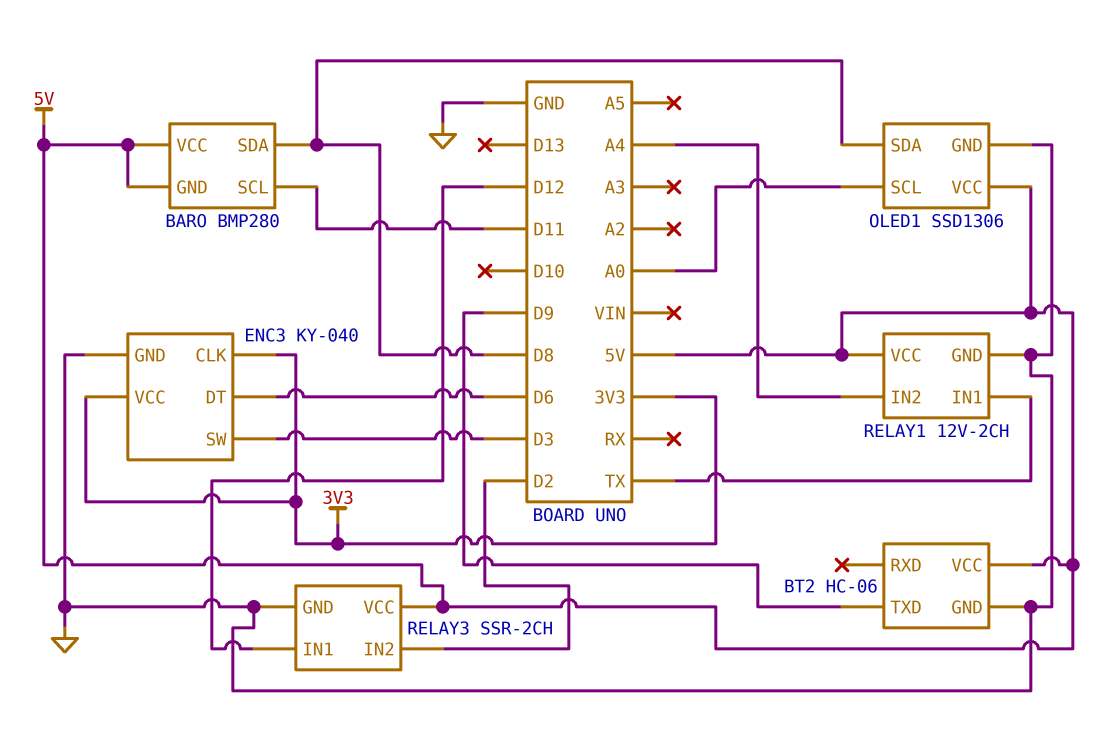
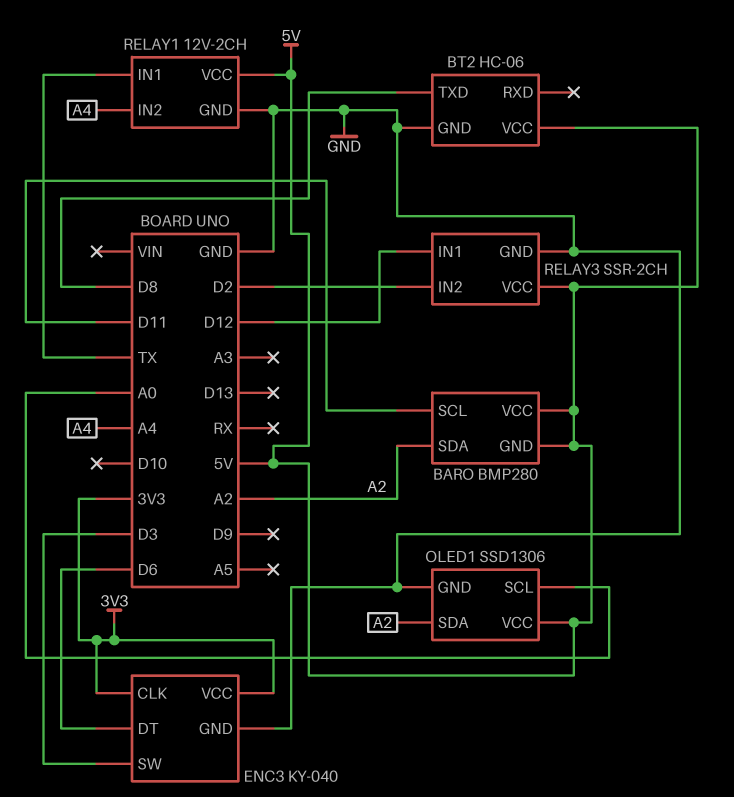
BARO pin SDA: D8 -> A2
BT2 pin TXD: D9 -> D8
OLED1 pin SDA: D8 -> A2

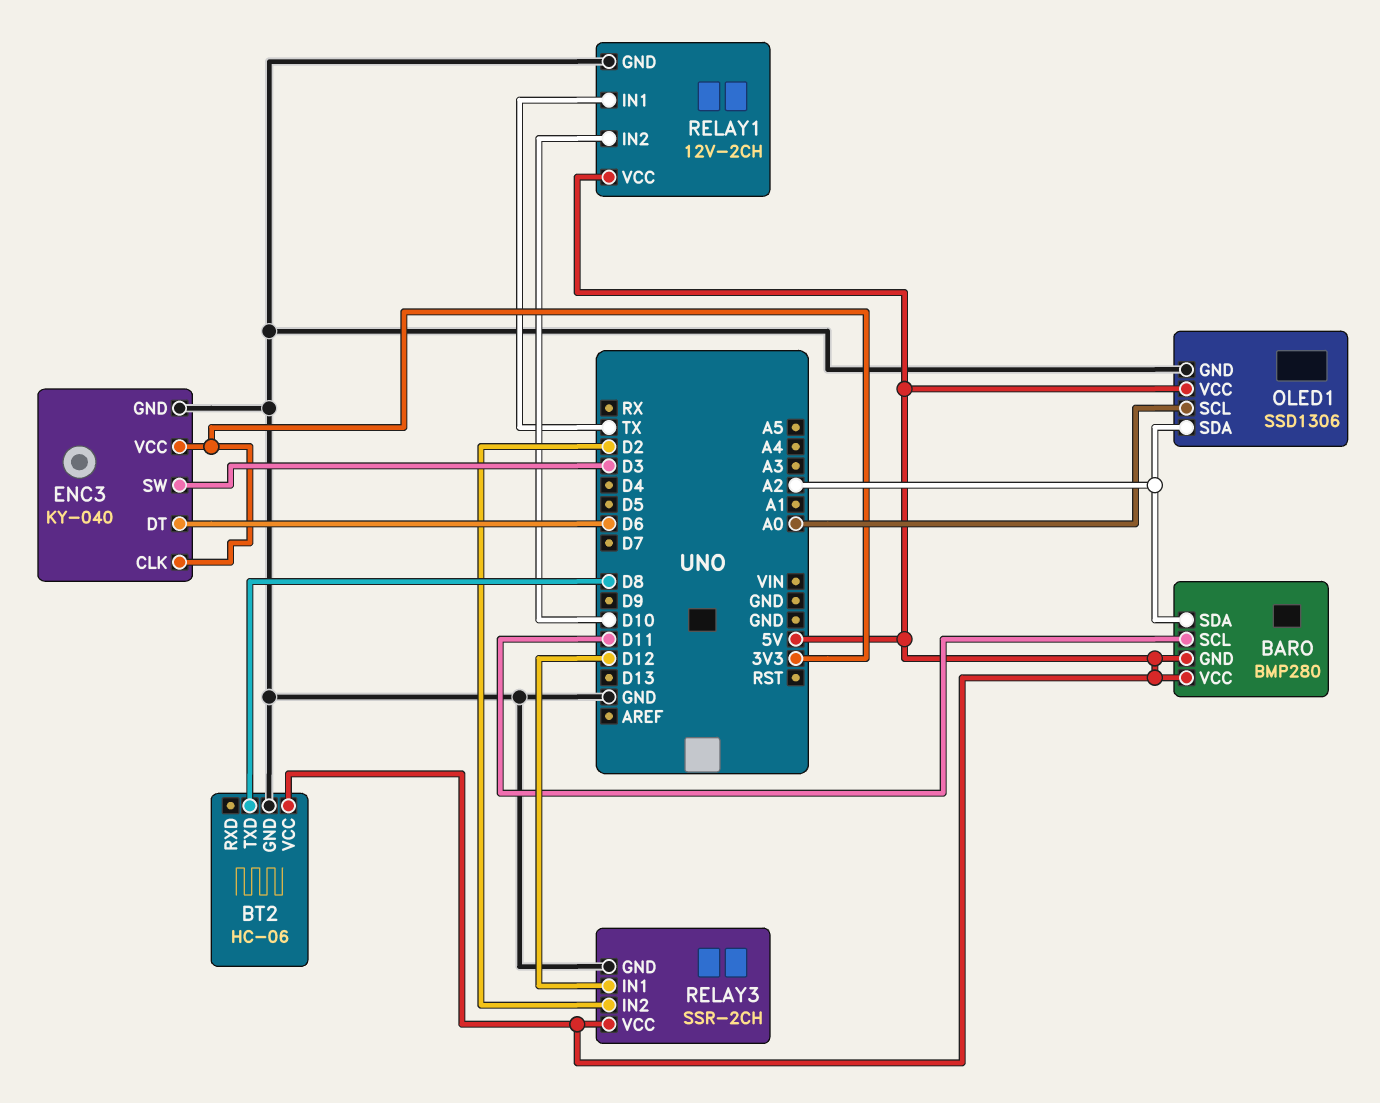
RELAY1 pin IN2: A4 -> D10

